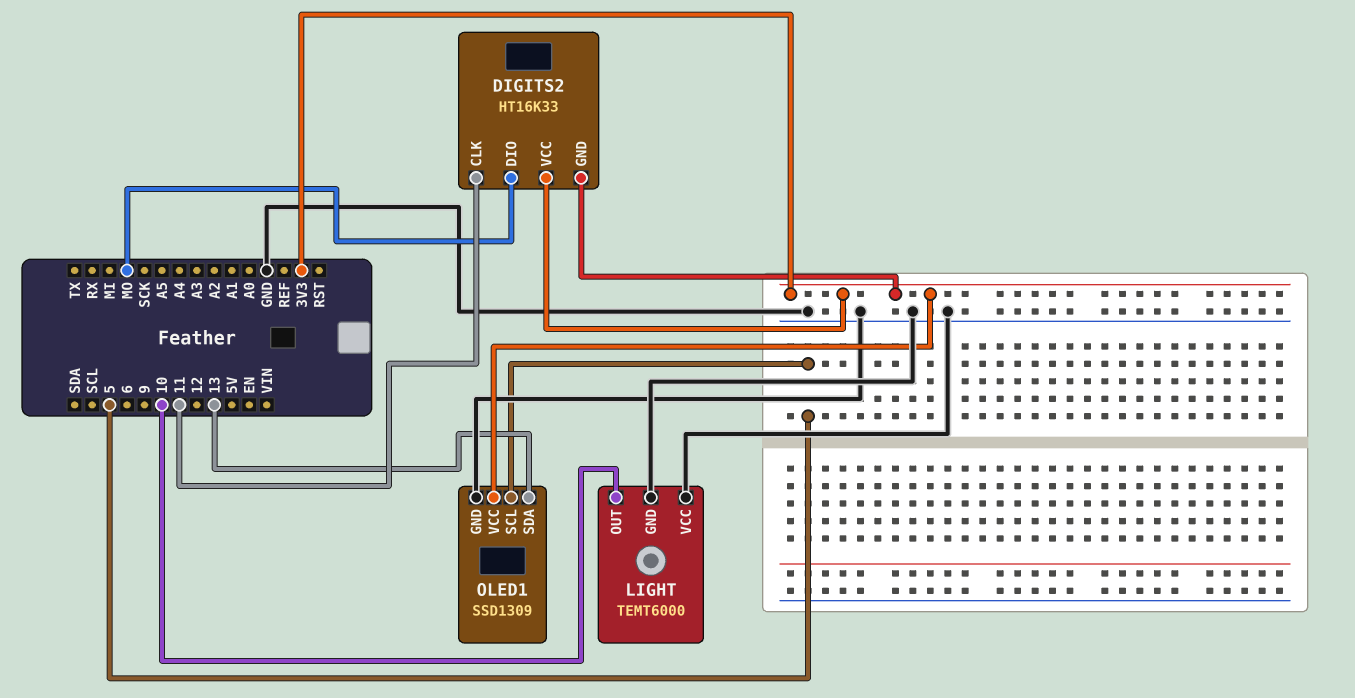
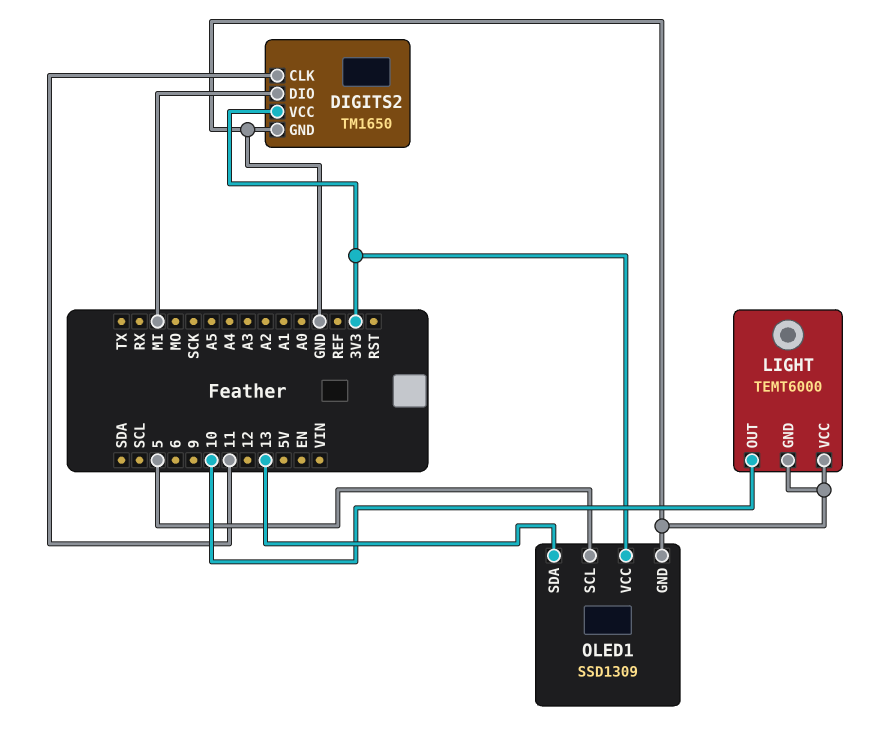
DIGITS2: HT16K33 -> TM1650
DIGITS2 pin DIO: MO -> MI
DIGITS2 pin GND: 3V3 -> GND

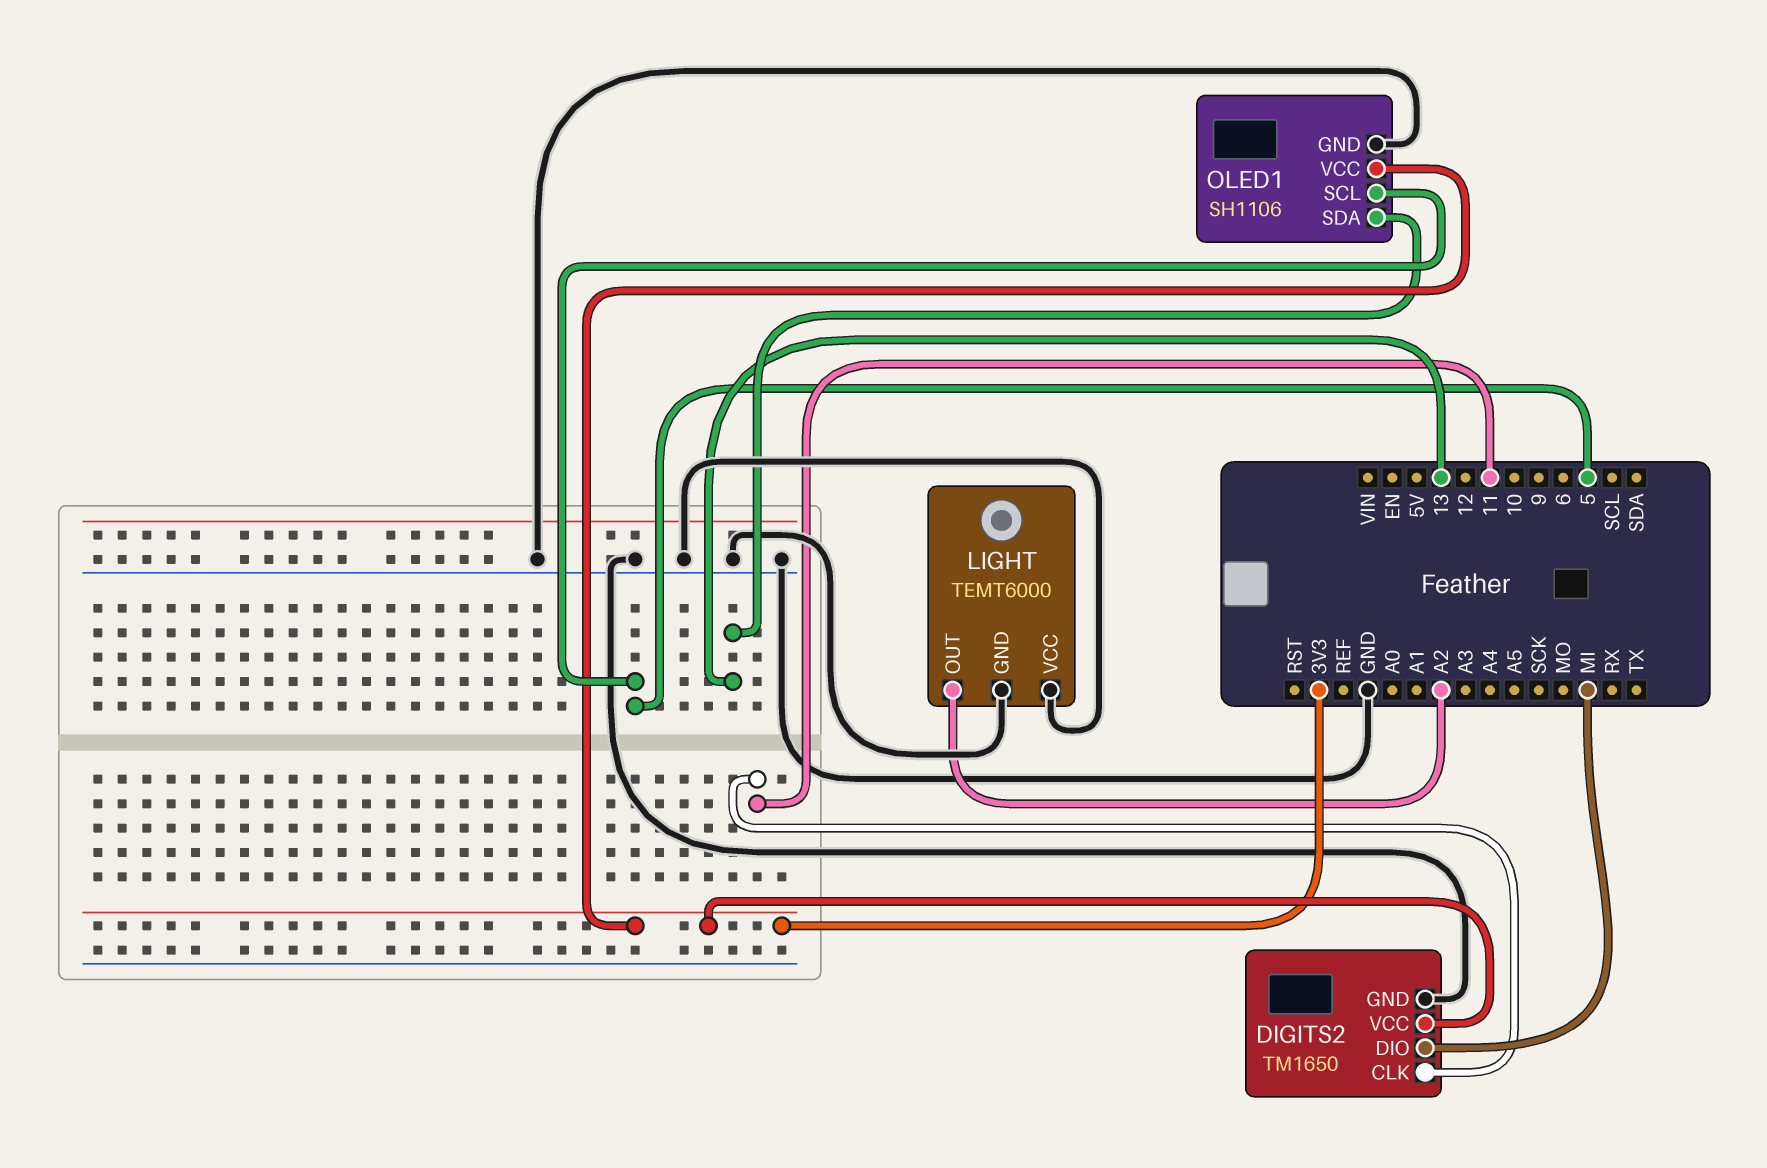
LIGHT pin OUT: 10 -> A2
OLED1: SSD1309 -> SH1106

